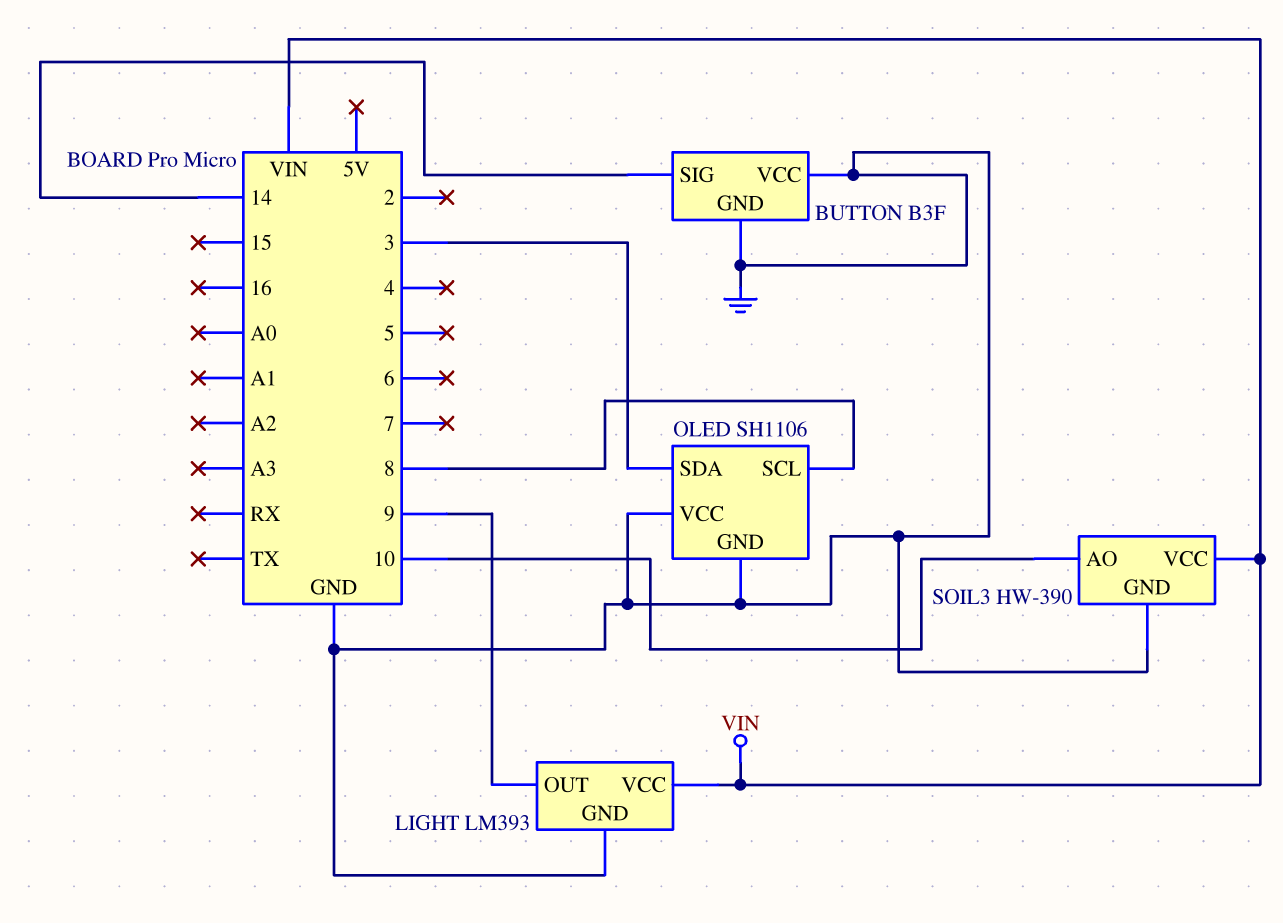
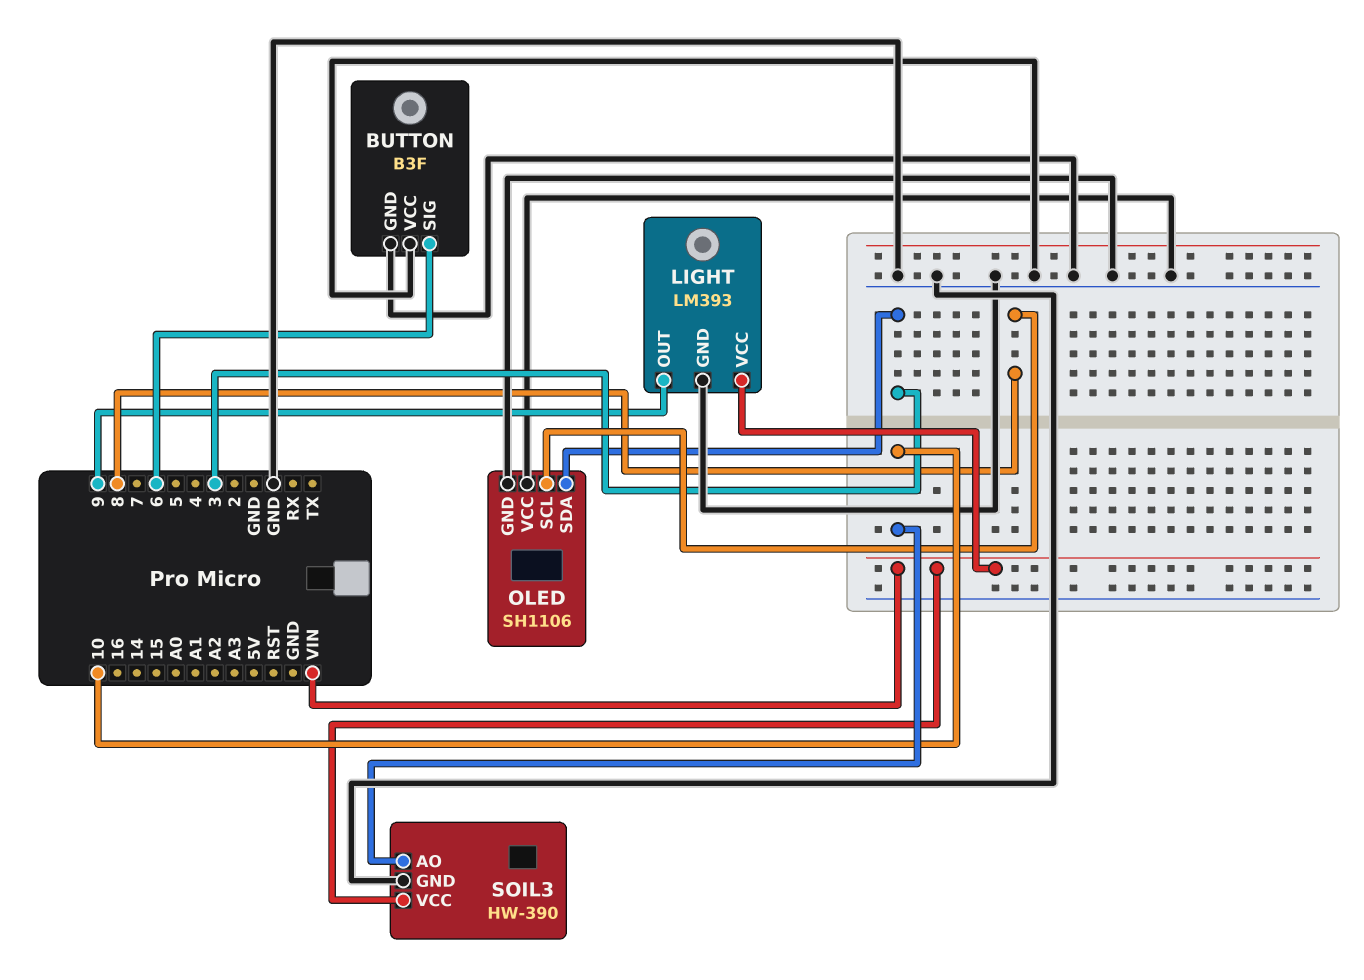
BUTTON pin SIG: 14 -> 6

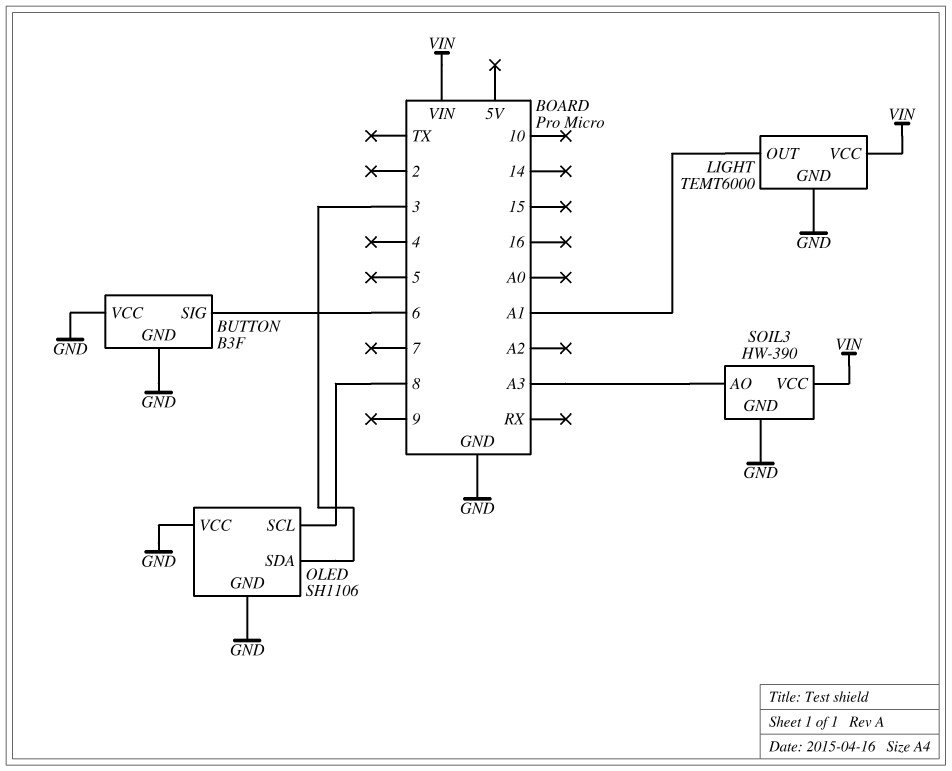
LIGHT: LM393 -> TEMT6000
LIGHT pin OUT: 9 -> A1
SOIL3 pin AO: 10 -> A3

